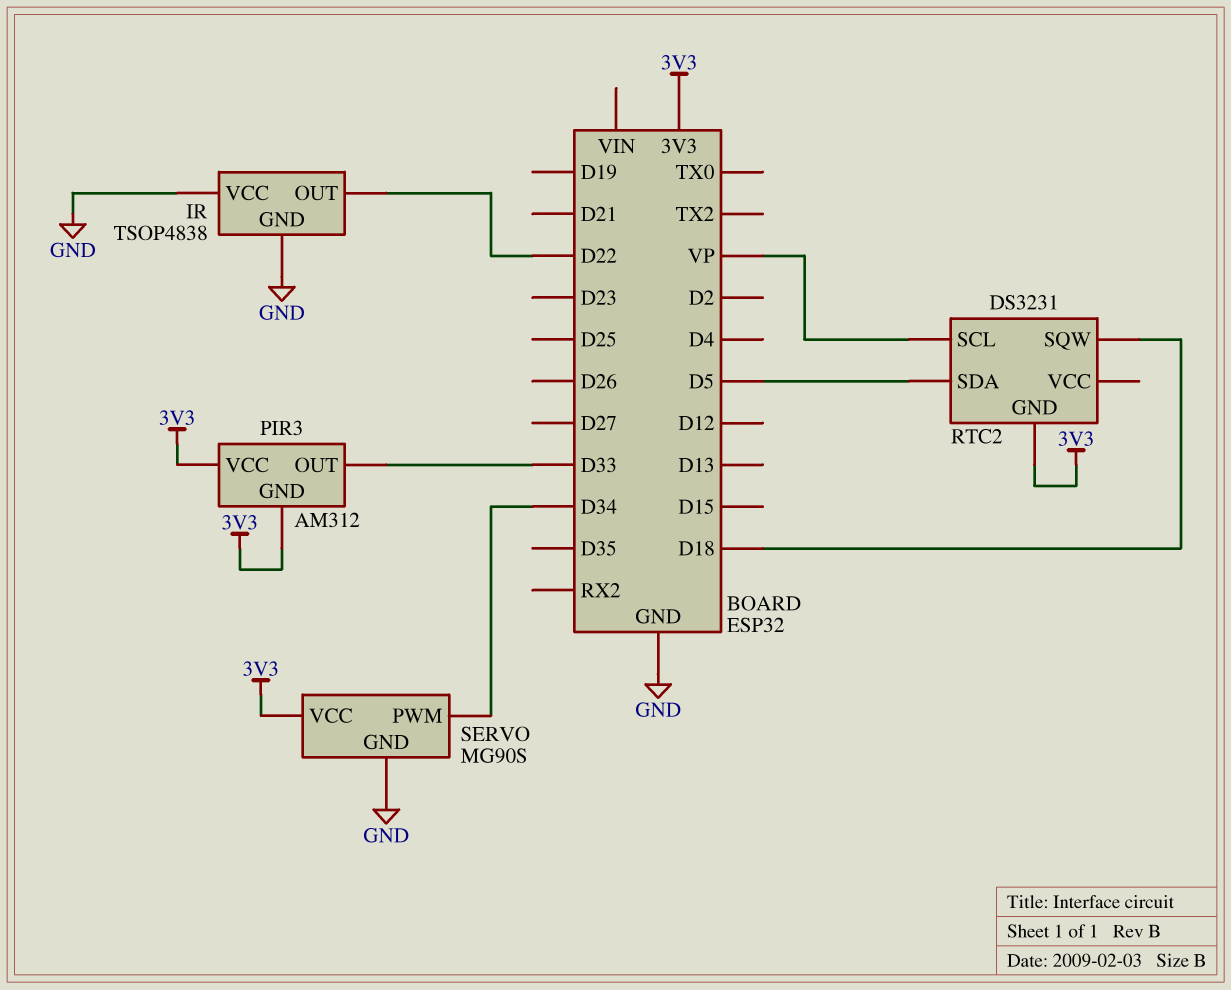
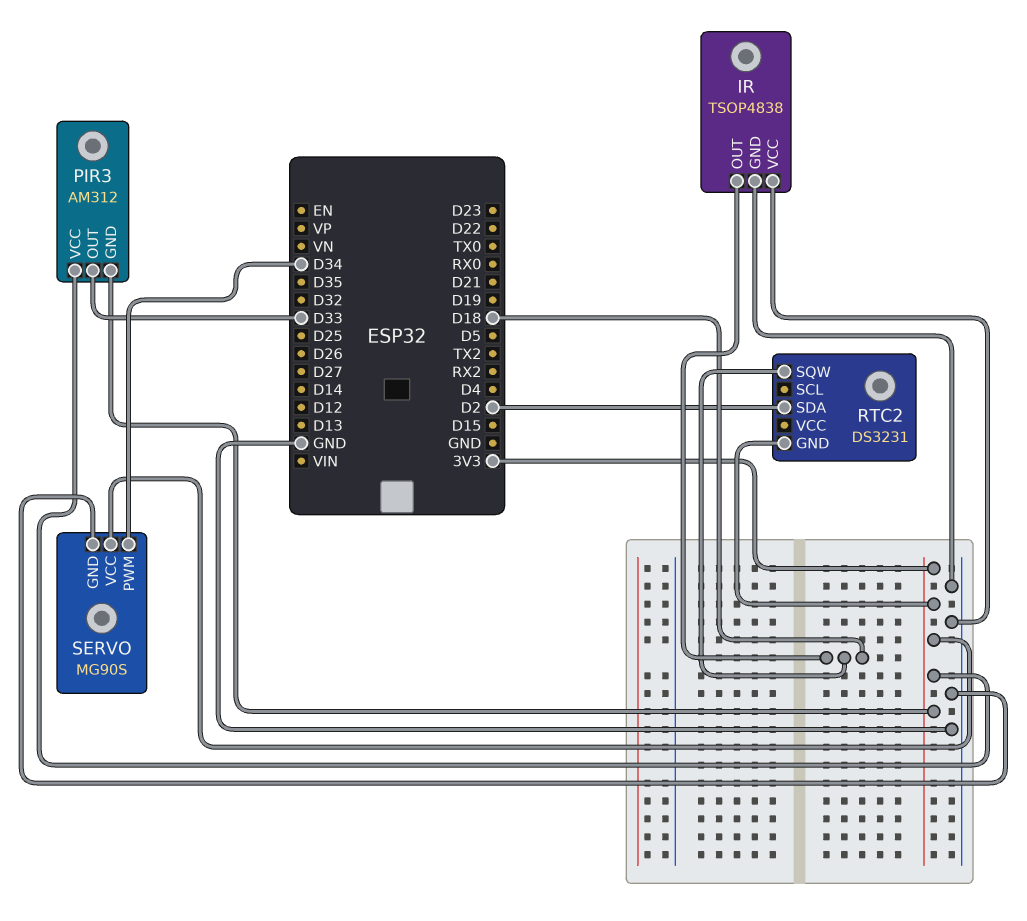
IR pin OUT: D22 -> D18
RTC2 pin SCL: VP -> none
RTC2 pin SDA: D5 -> D2

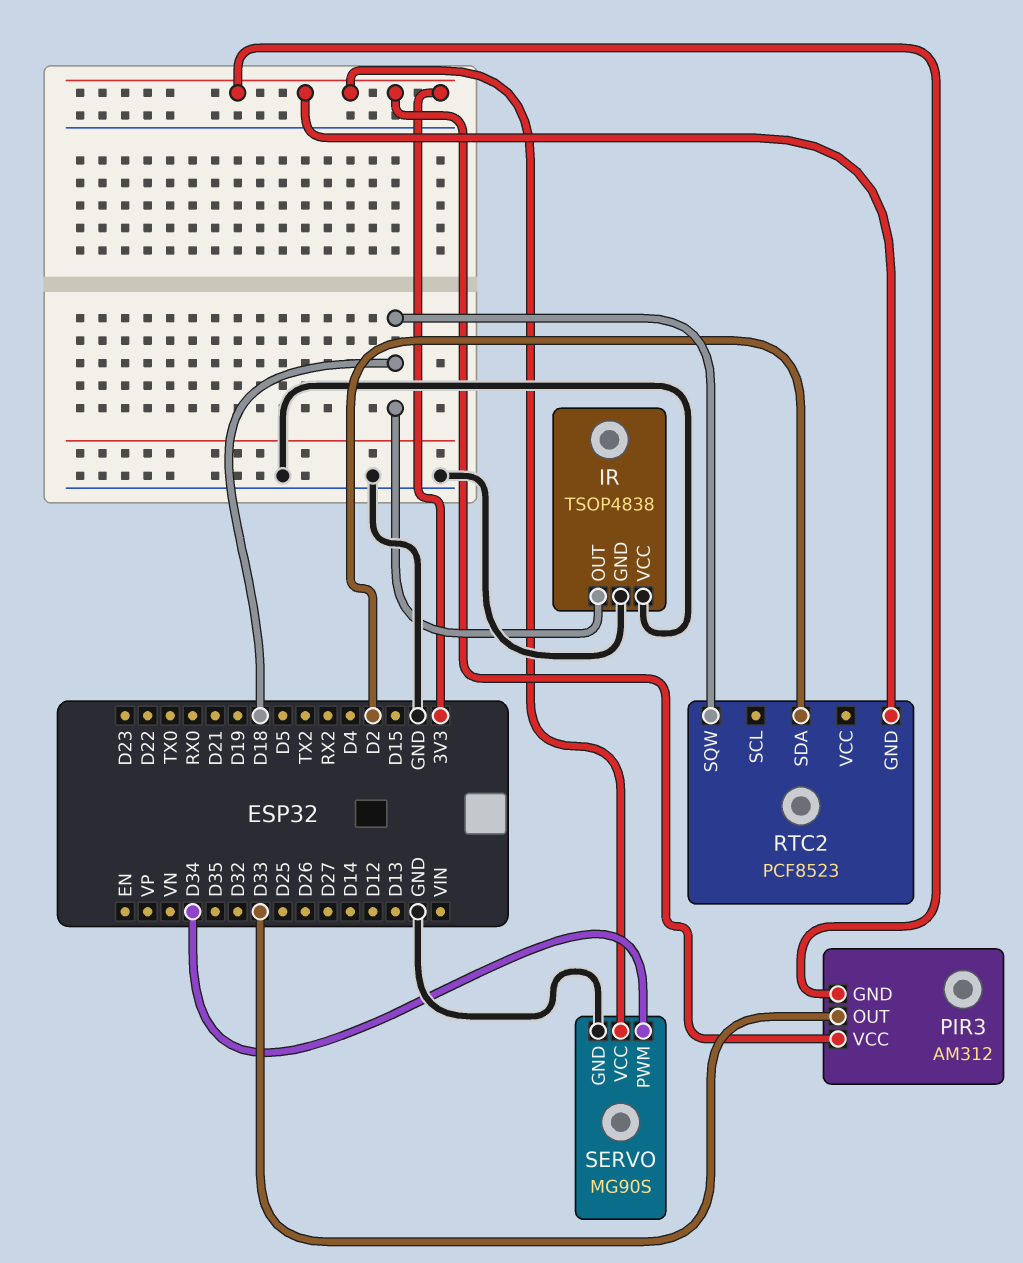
RTC2: DS3231 -> PCF8523

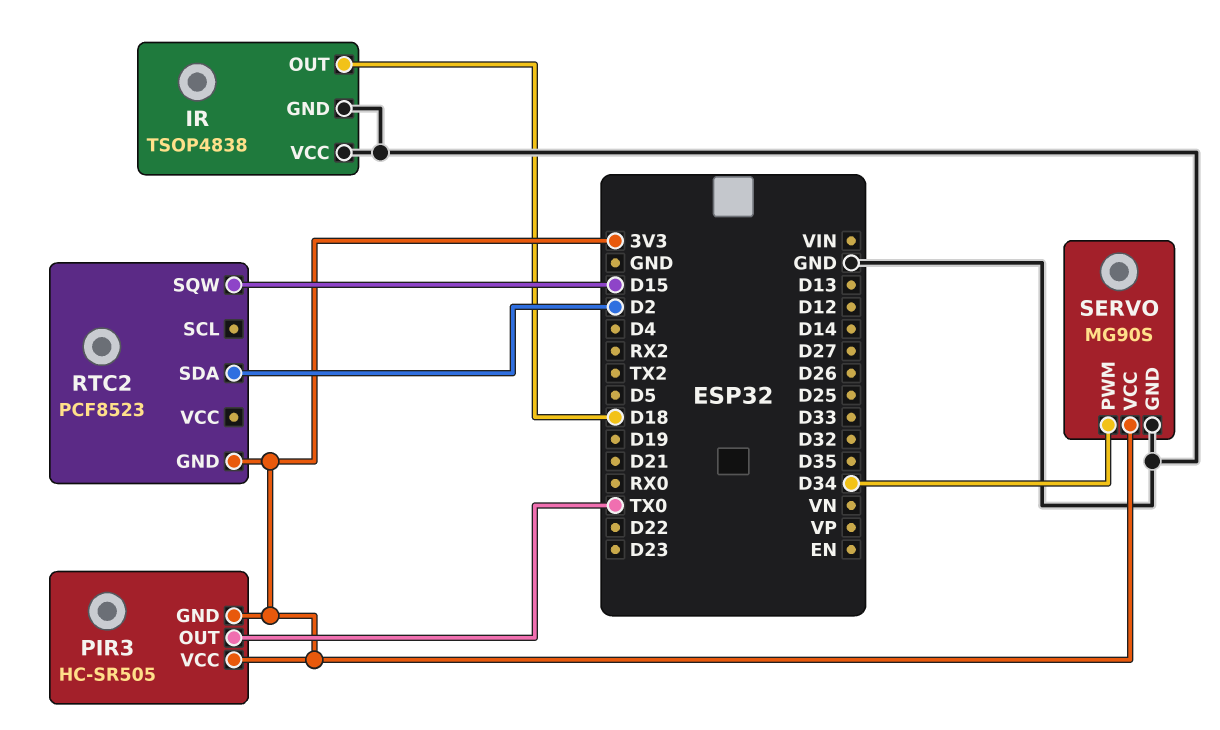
PIR3: AM312 -> HC-SR505
PIR3 pin OUT: D33 -> TX0
RTC2 pin SQW: D18 -> D15

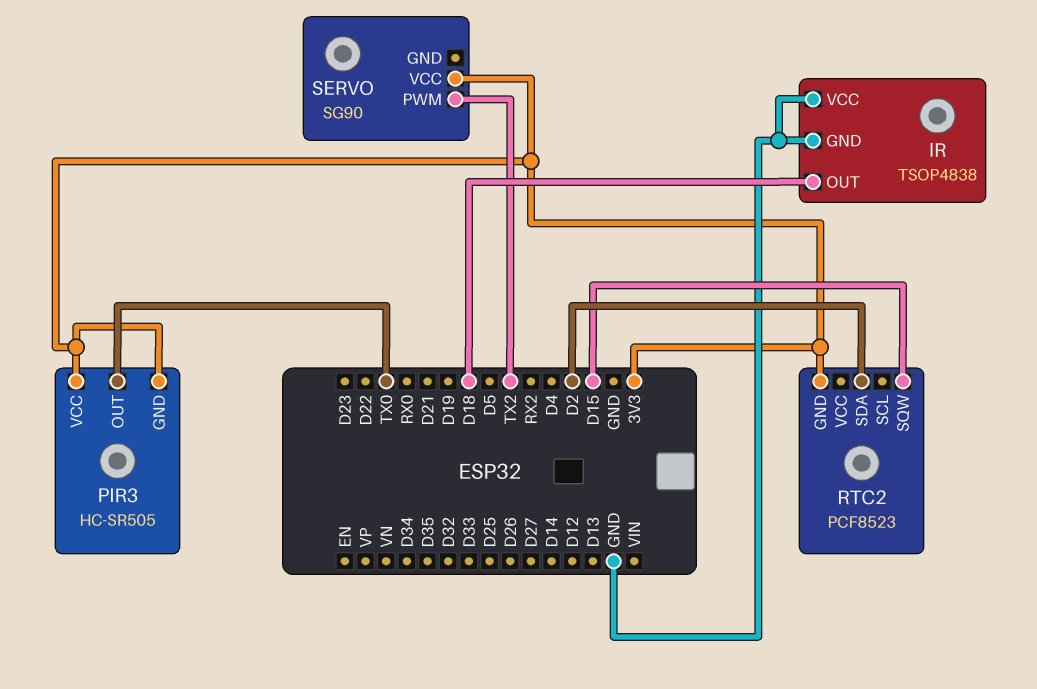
SERVO: MG90S -> SG90
SERVO pin GND: GND -> none
SERVO pin PWM: D34 -> TX2

